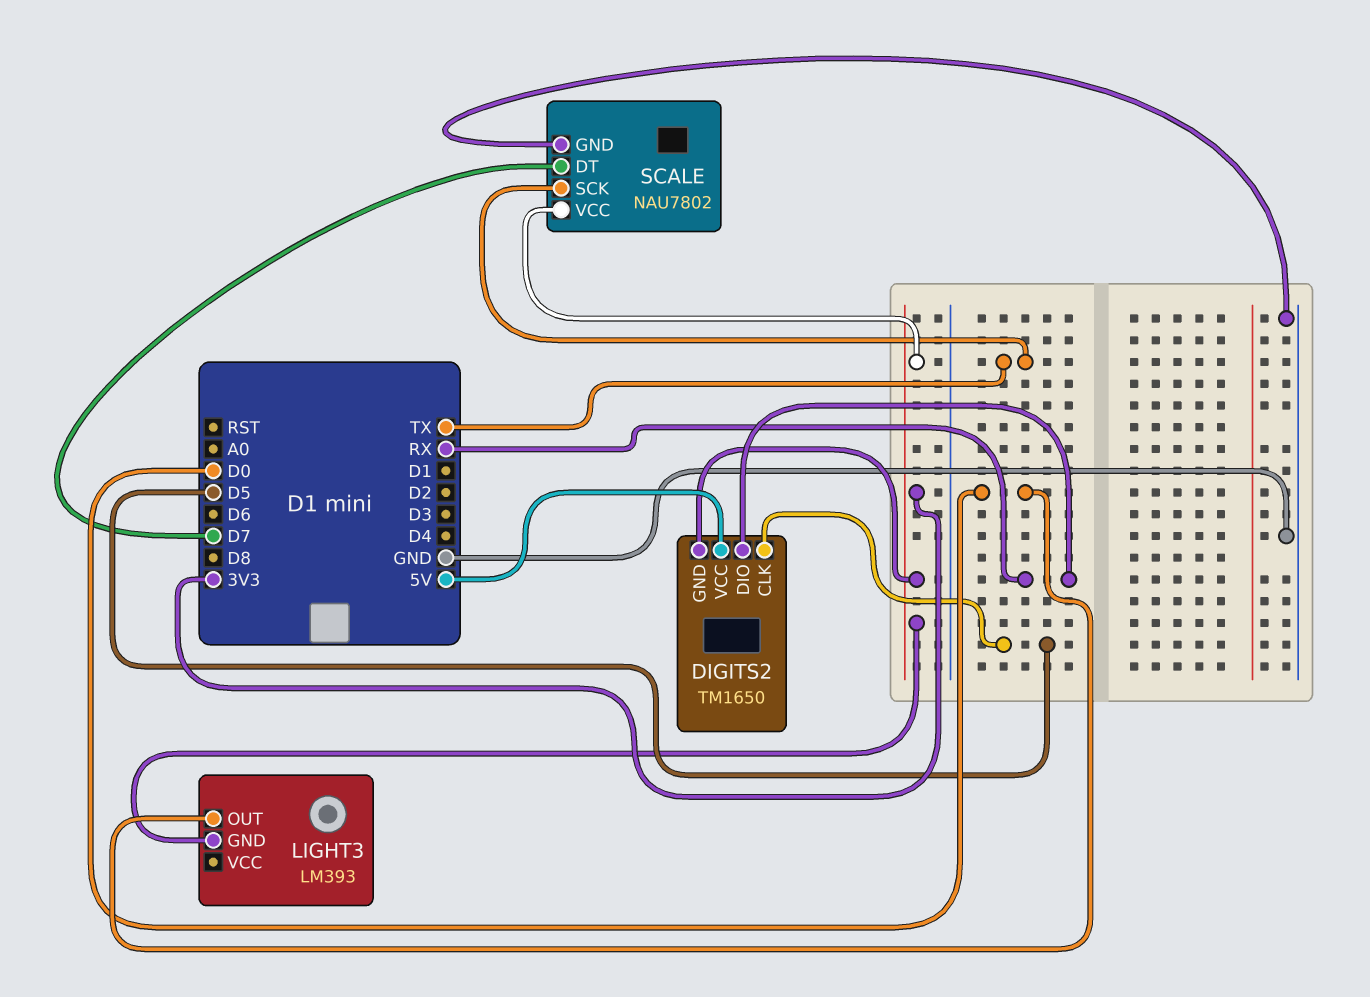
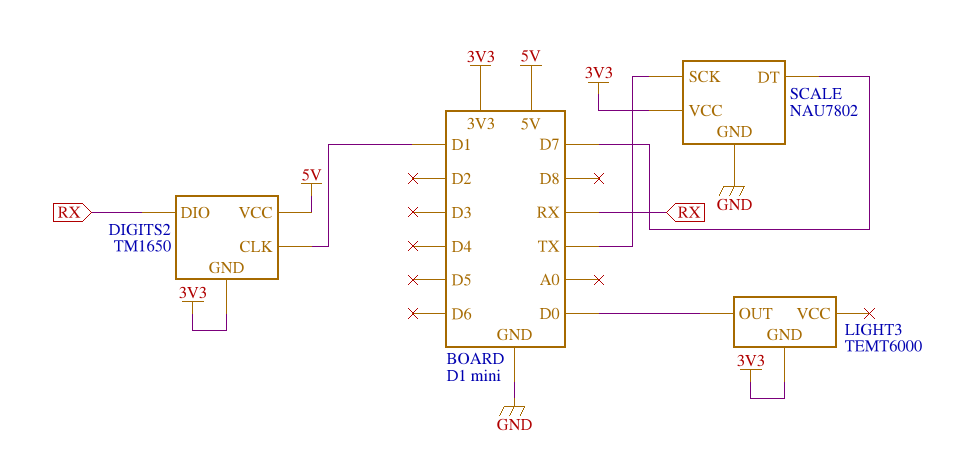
DIGITS2 pin CLK: D5 -> D1
LIGHT3: LM393 -> TEMT6000

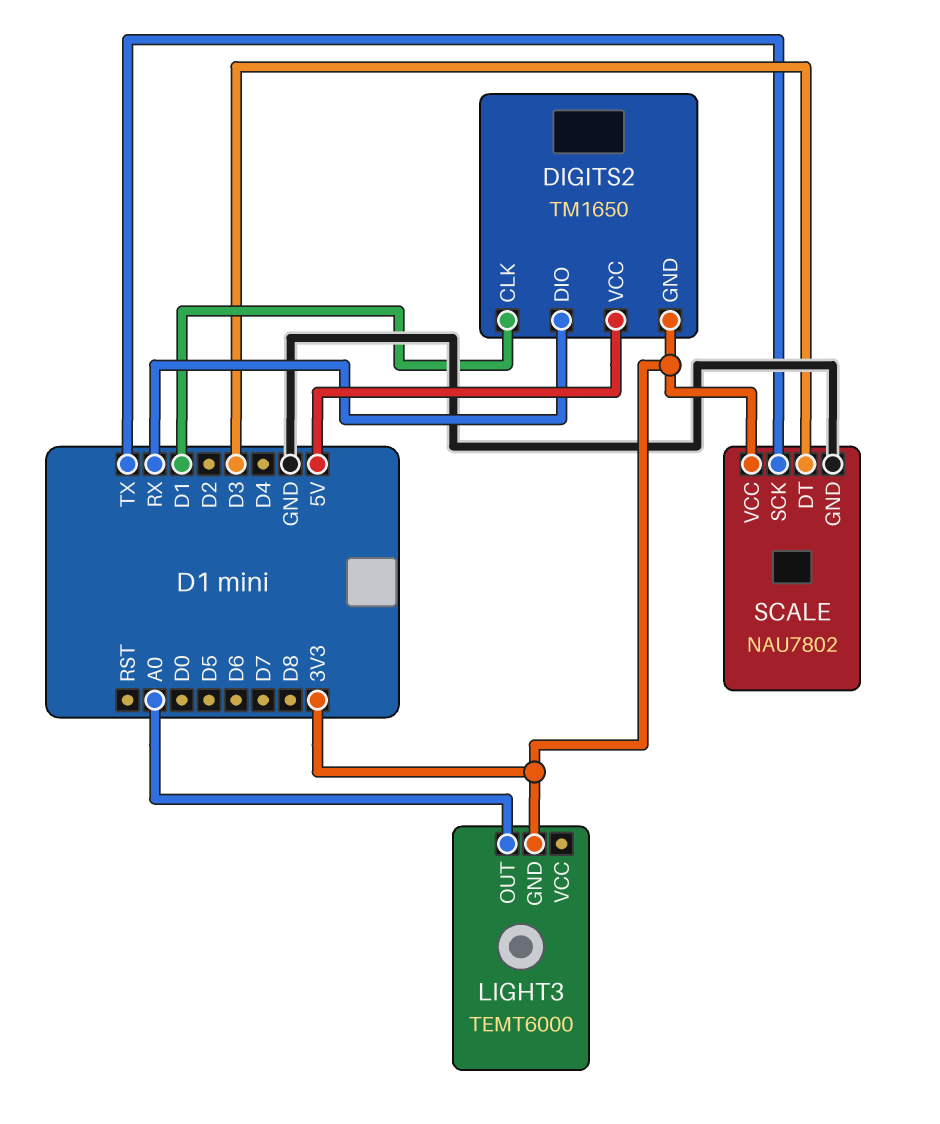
LIGHT3 pin OUT: D0 -> A0
SCALE pin DT: D7 -> D3

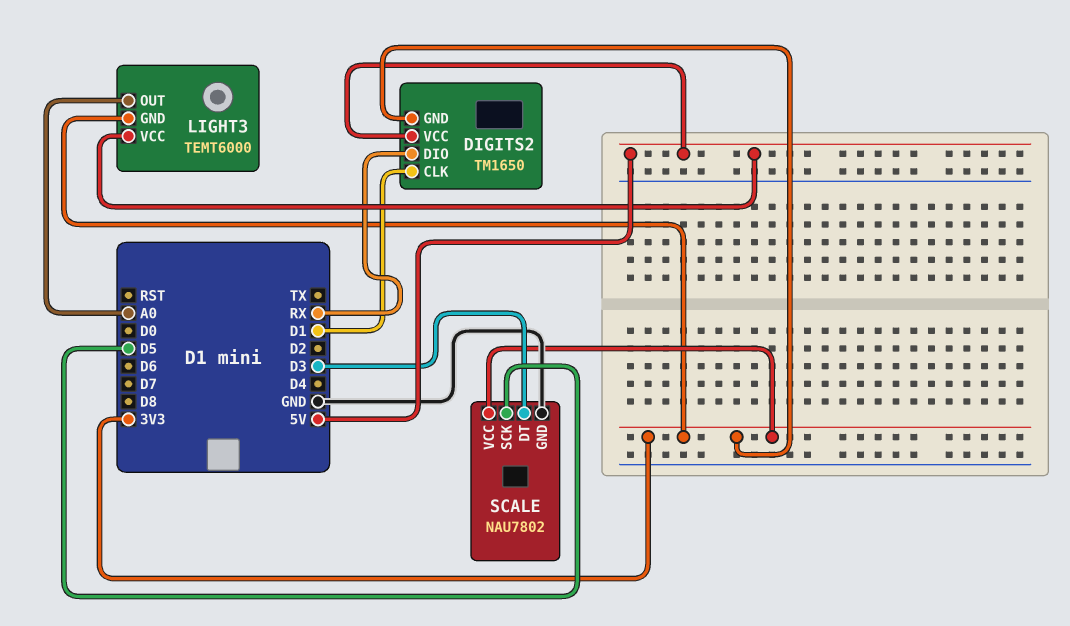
LIGHT3 pin VCC: none -> 5V
SCALE pin SCK: TX -> D5

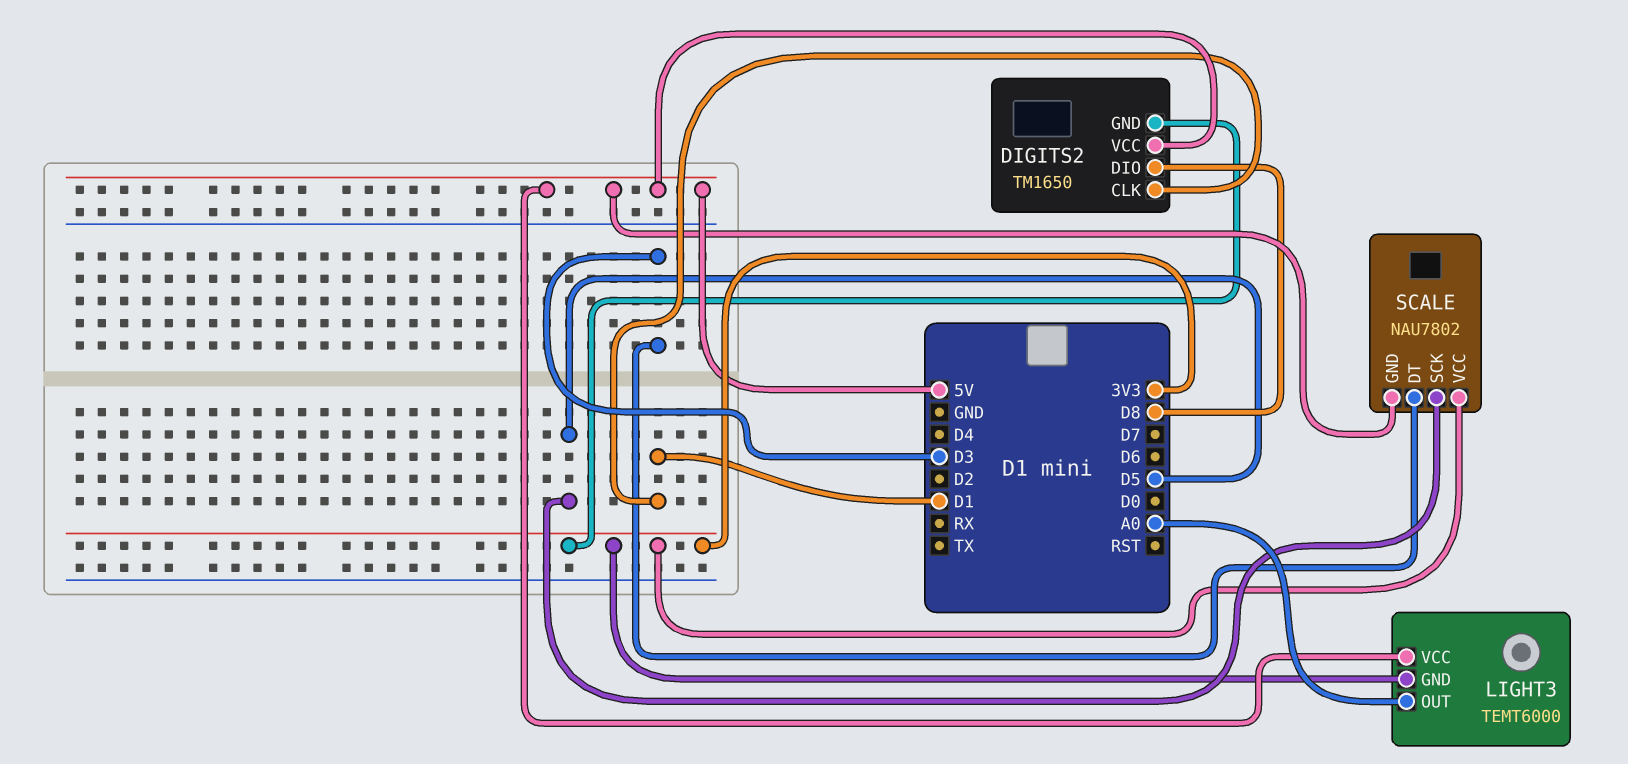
DIGITS2 pin DIO: RX -> D8
SCALE pin GND: GND -> 5V

